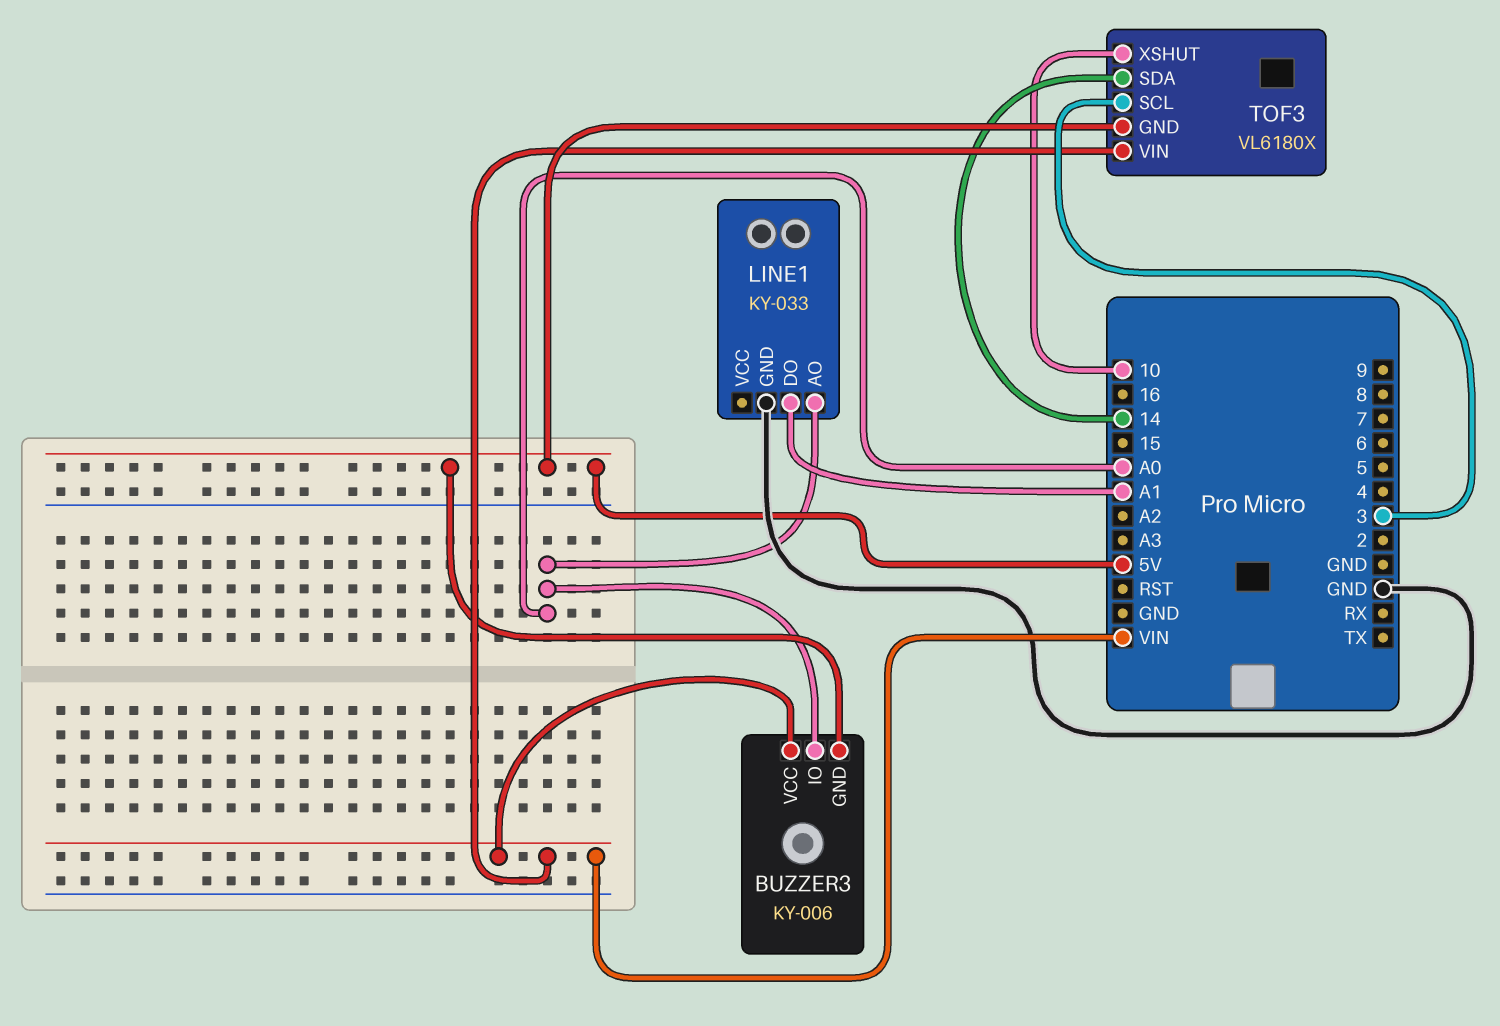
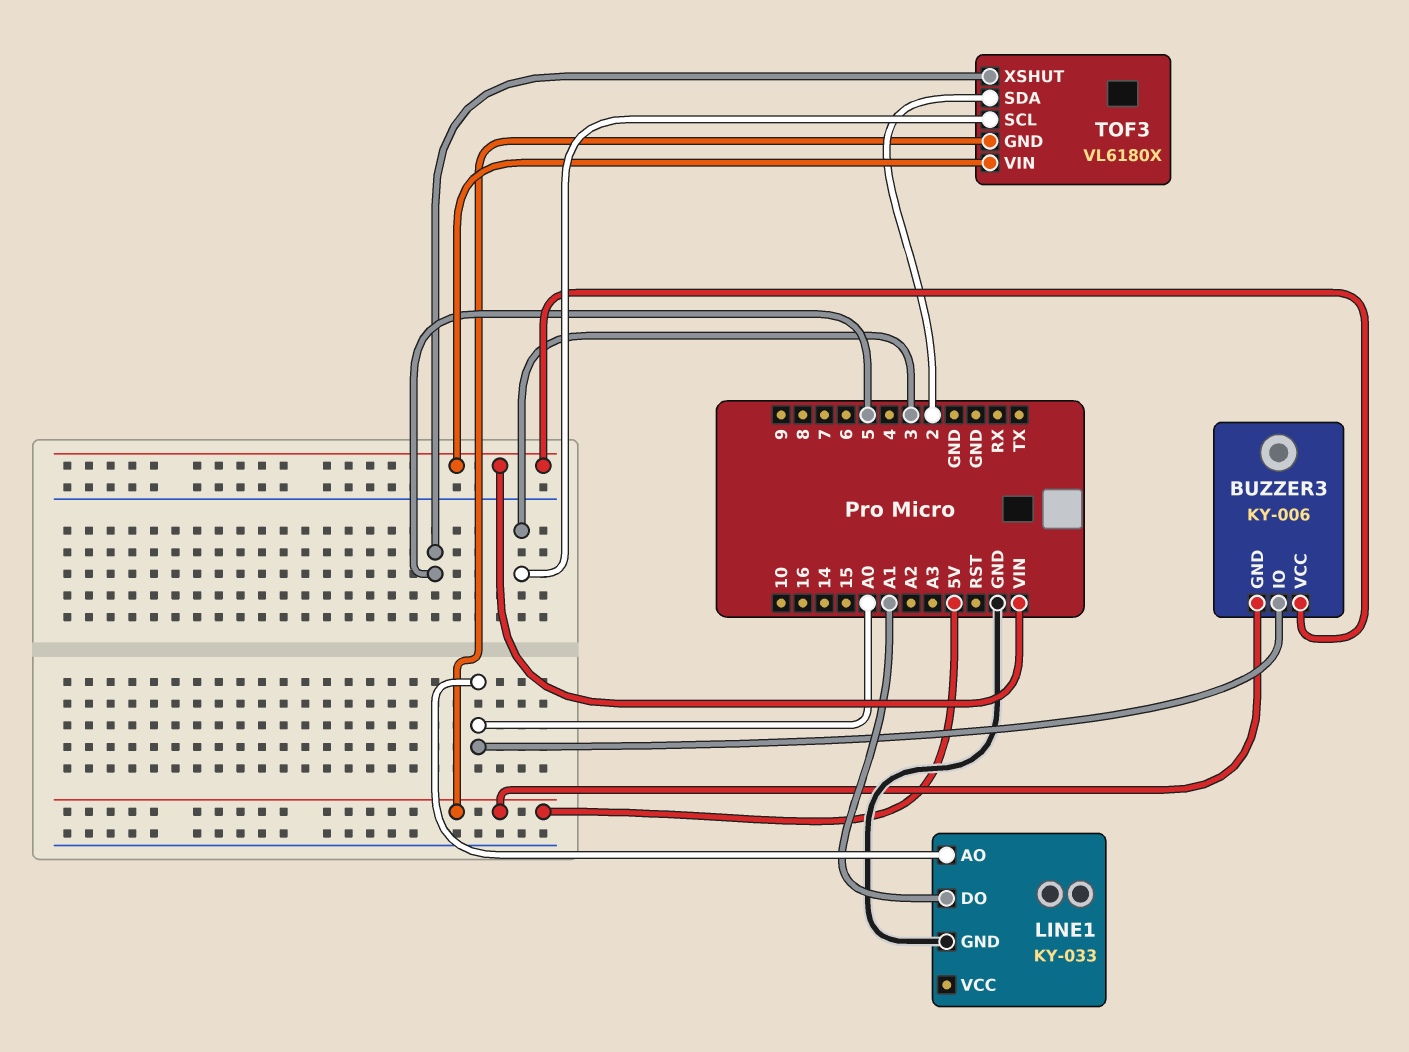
TOF3 pin SDA: 14 -> 2
TOF3 pin XSHUT: 10 -> 5

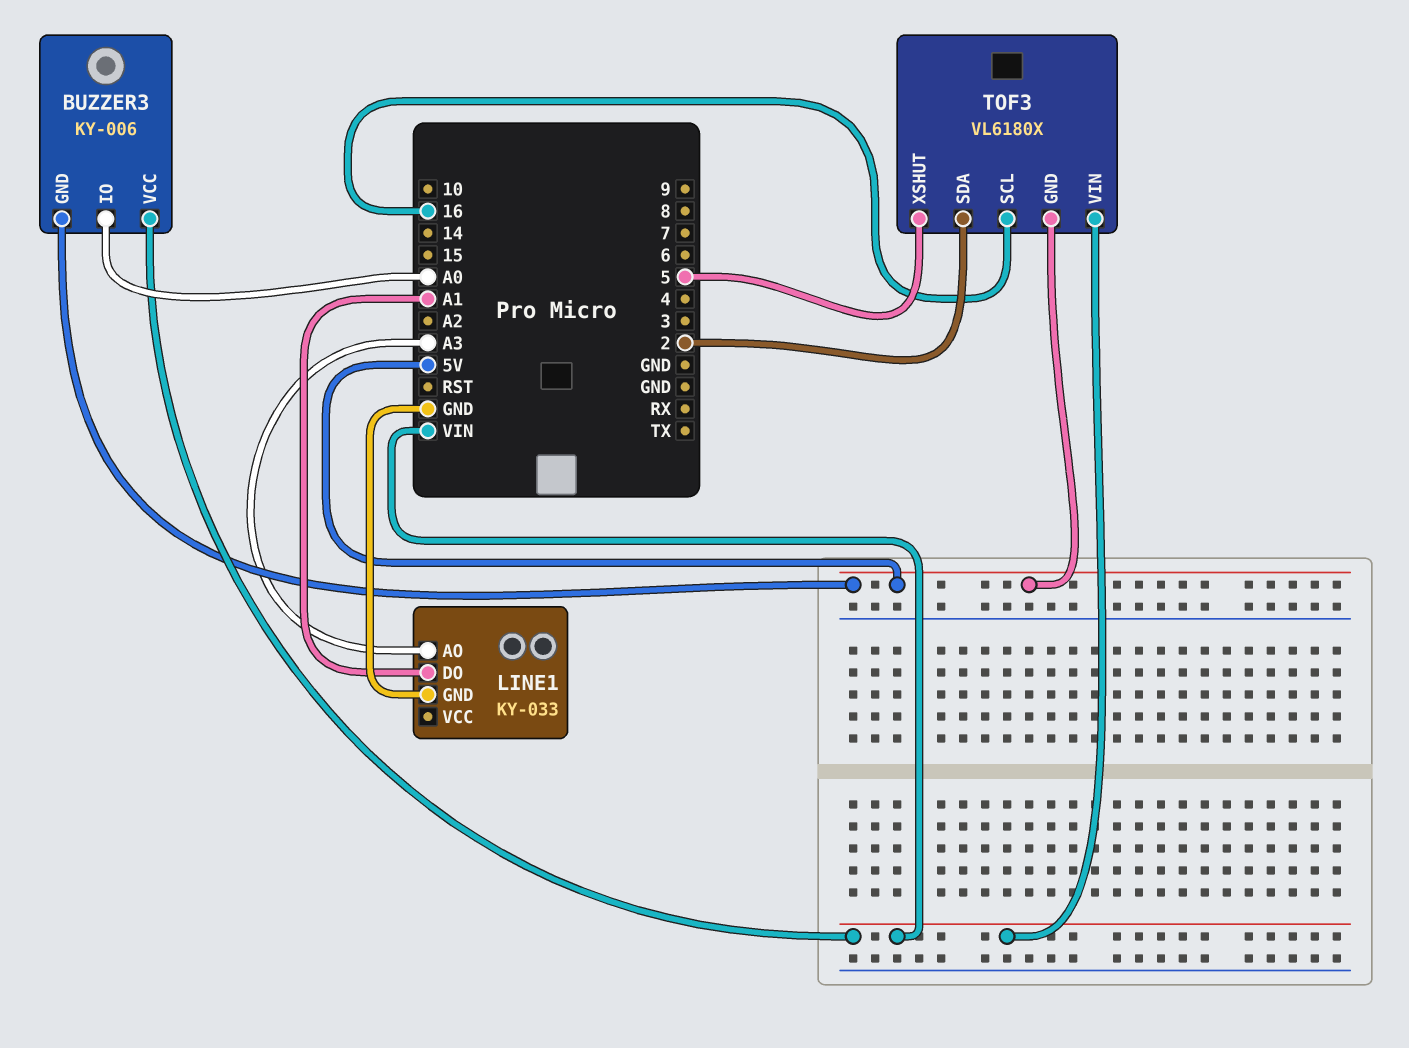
LINE1 pin AO: A0 -> A3
TOF3 pin SCL: 3 -> 16

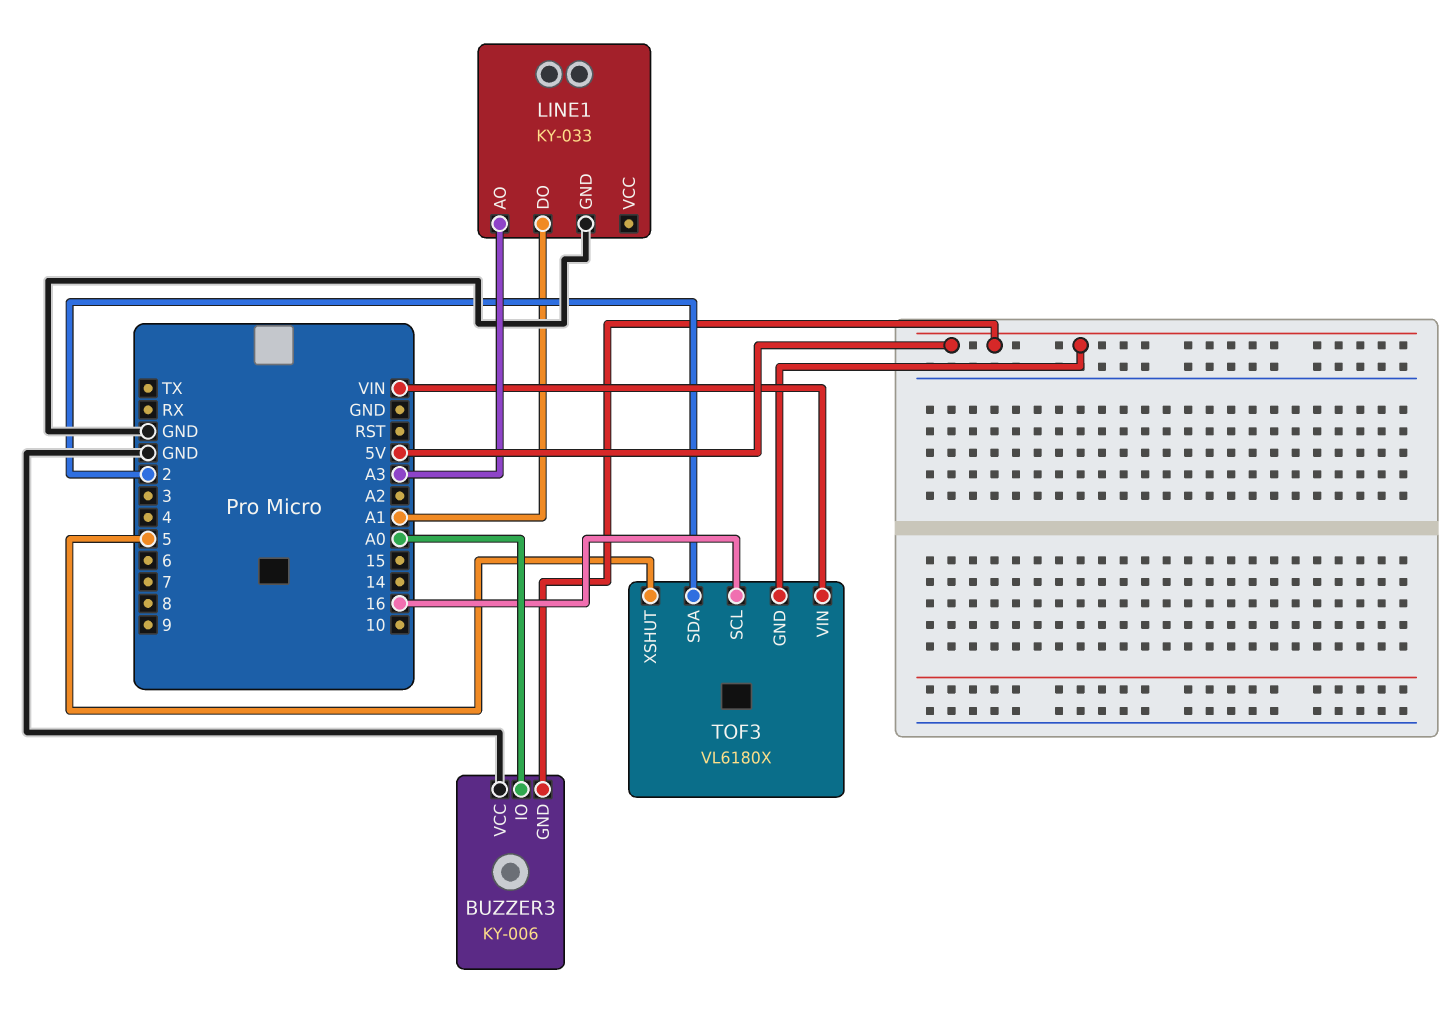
BUZZER3 pin VCC: VIN -> GND

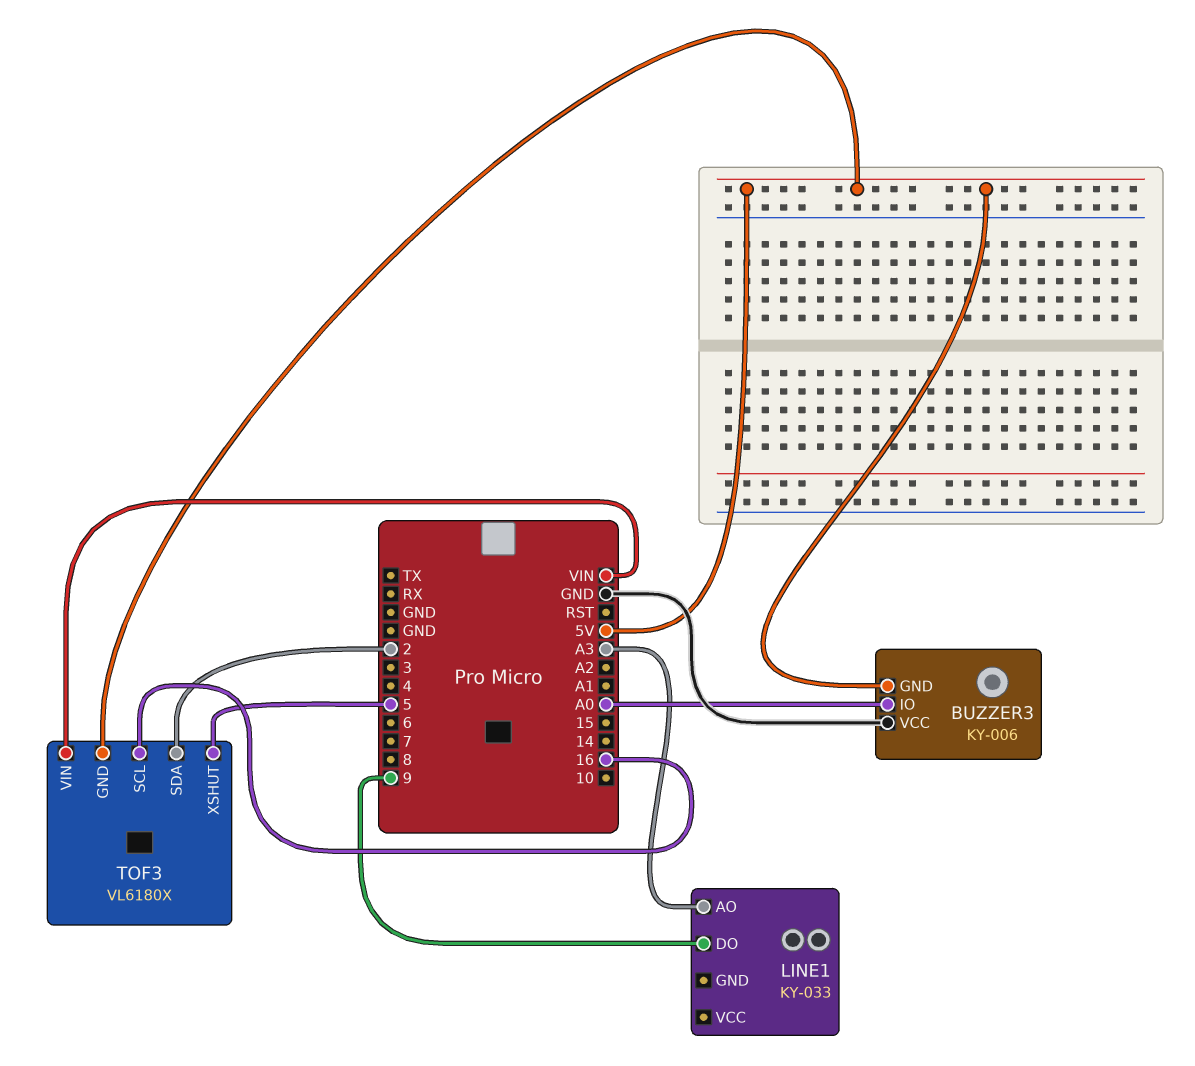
LINE1 pin DO: A1 -> 9
LINE1 pin GND: GND -> none

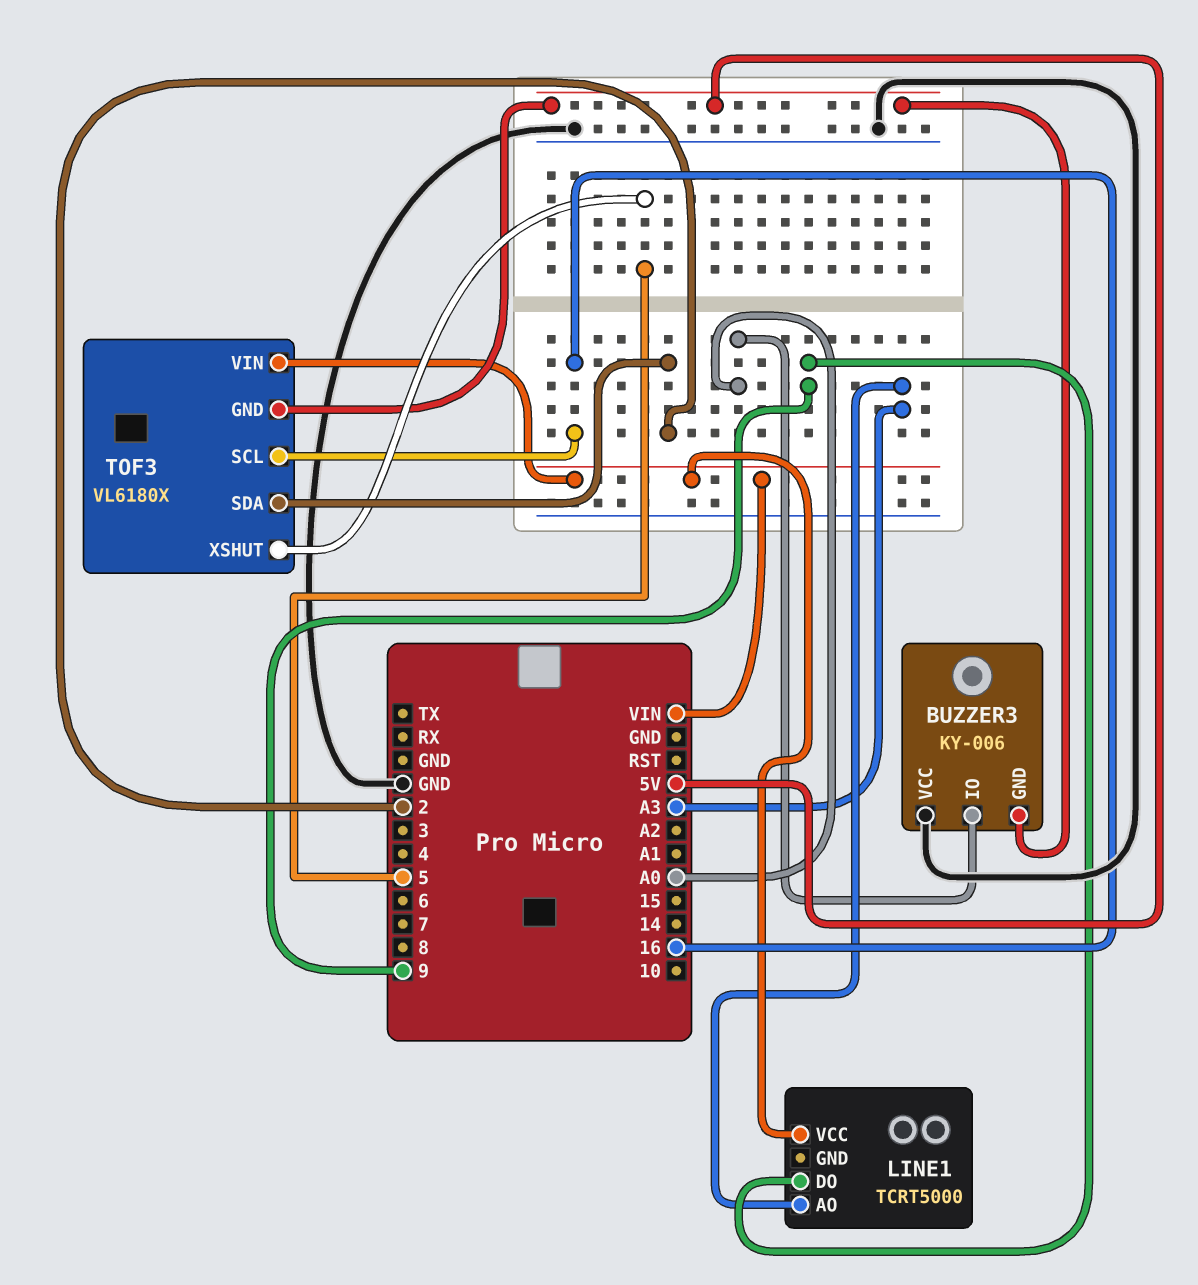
LINE1: KY-033 -> TCRT5000
LINE1 pin VCC: none -> VIN

